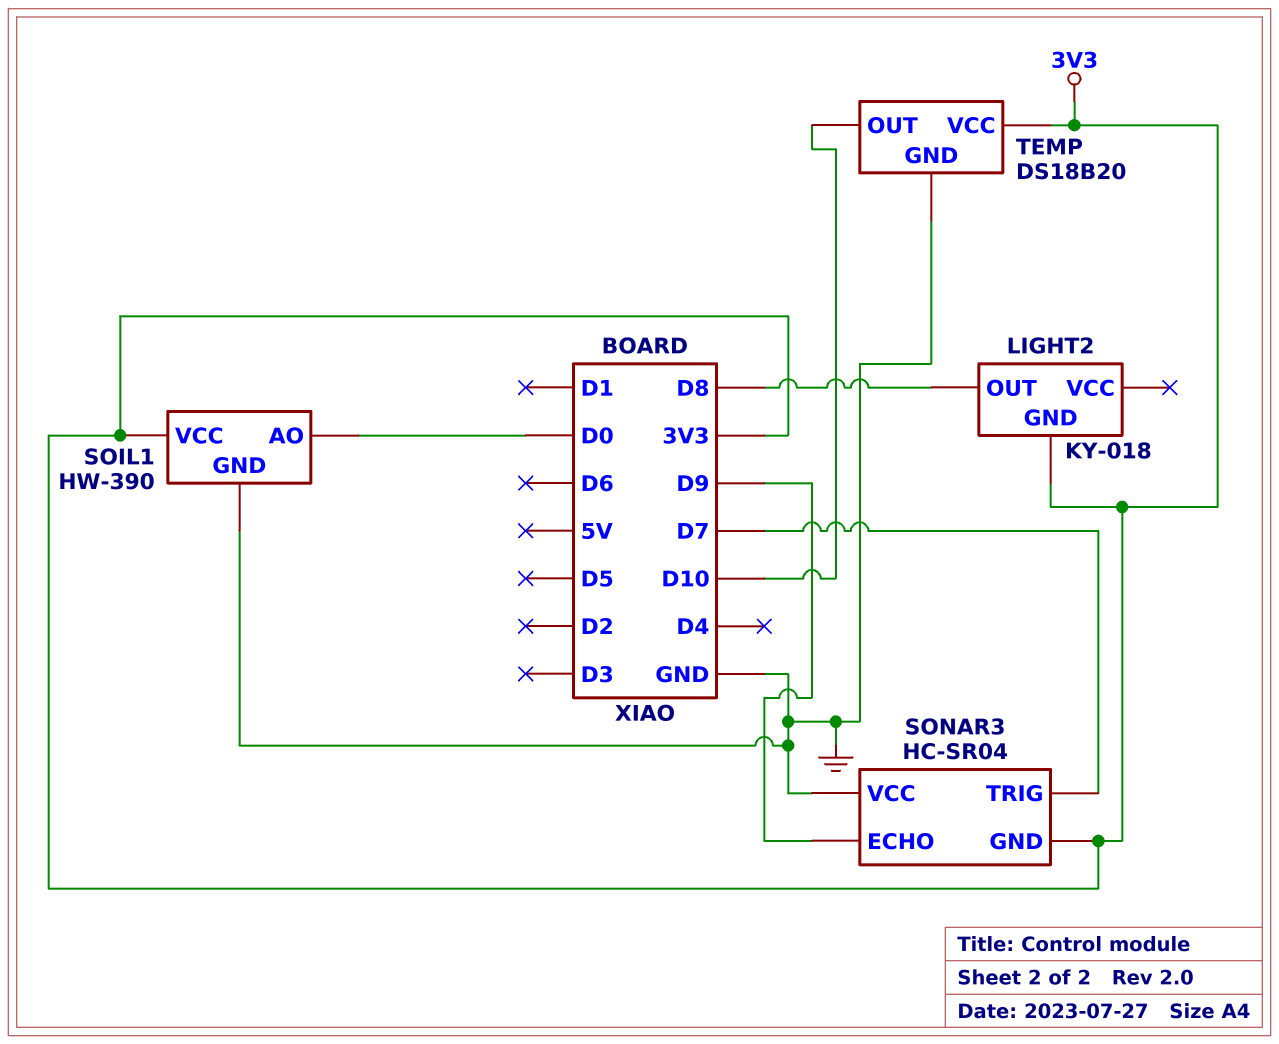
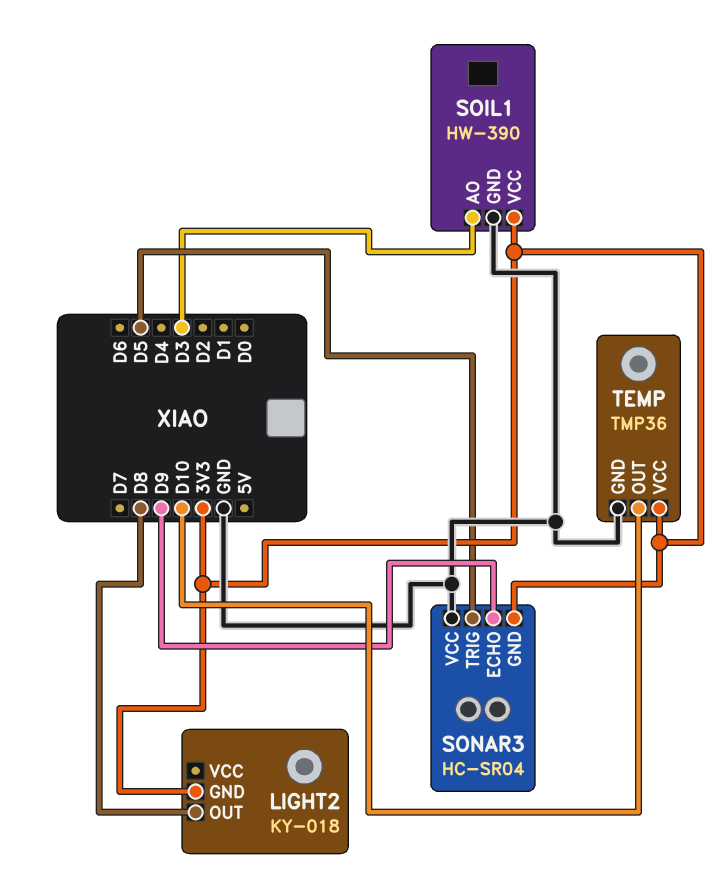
SOIL1 pin AO: D0 -> D3
SONAR3 pin TRIG: D7 -> D5
TEMP: DS18B20 -> TMP36

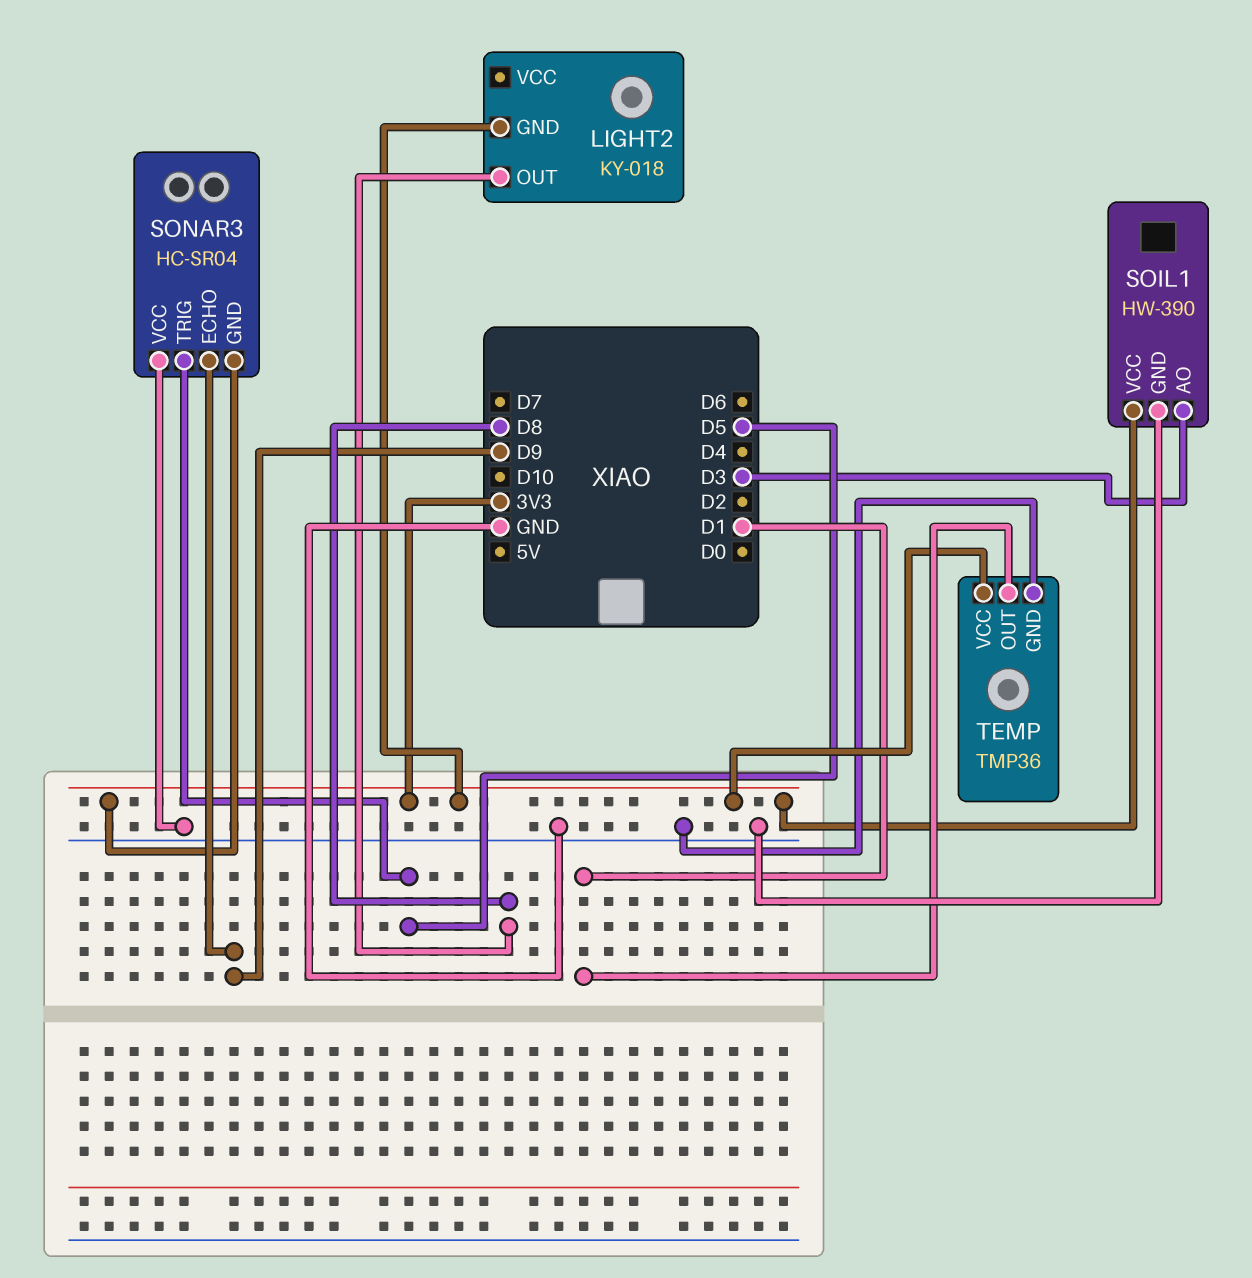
TEMP pin OUT: D10 -> D1

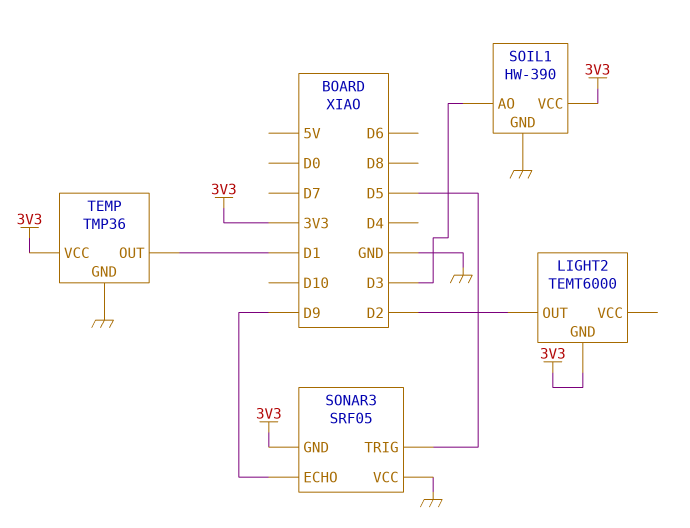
LIGHT2: KY-018 -> TEMT6000
LIGHT2 pin OUT: D8 -> D2
SONAR3: HC-SR04 -> SRF05

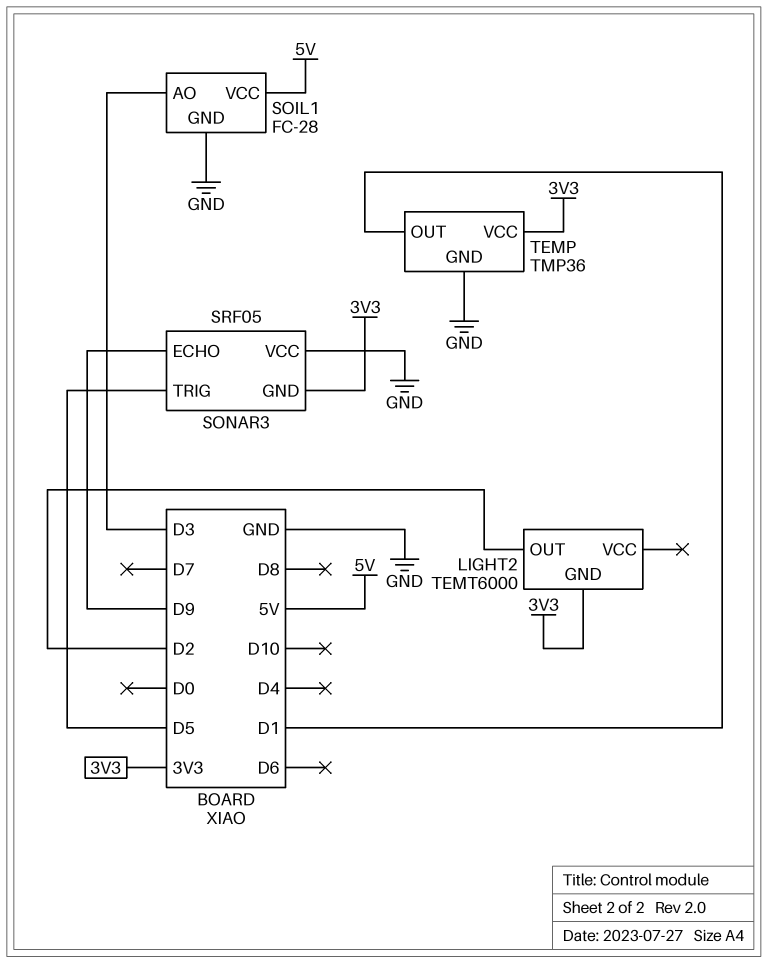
SOIL1: HW-390 -> FC-28
SOIL1 pin VCC: 3V3 -> 5V

